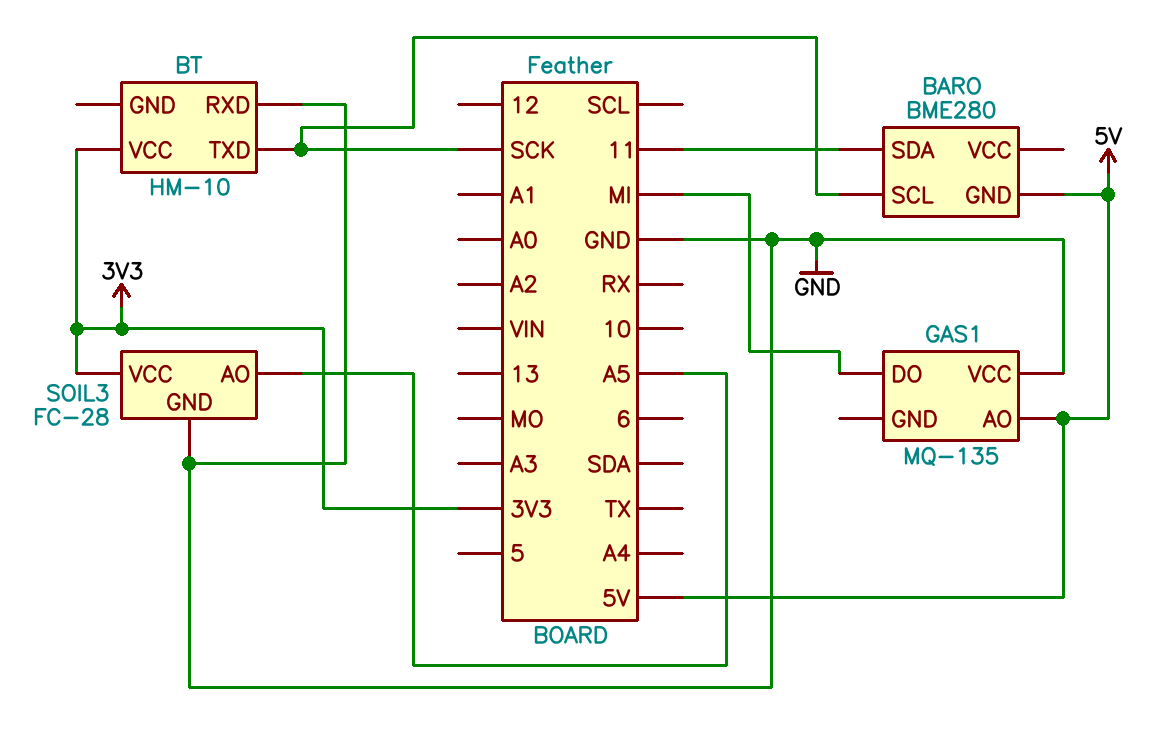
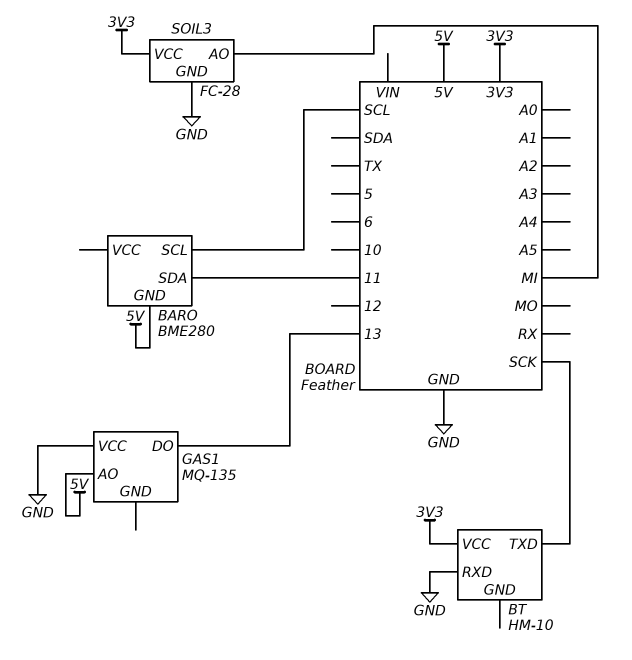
BARO pin SCL: SCK -> SCL
GAS1 pin DO: MI -> 13
SOIL3 pin AO: A5 -> MI

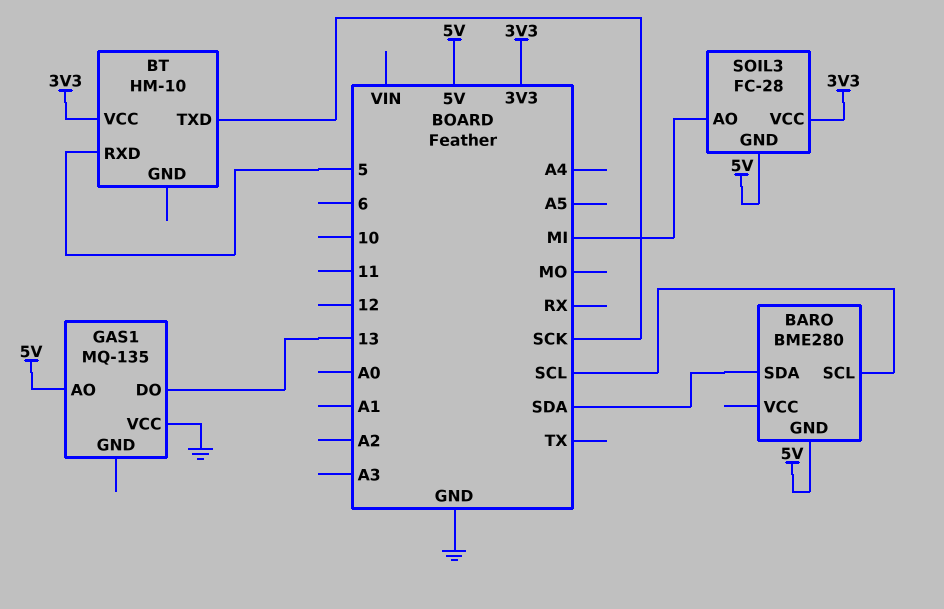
BARO pin SDA: 11 -> SDA
BT pin RXD: GND -> 5
SOIL3 pin GND: GND -> 5V

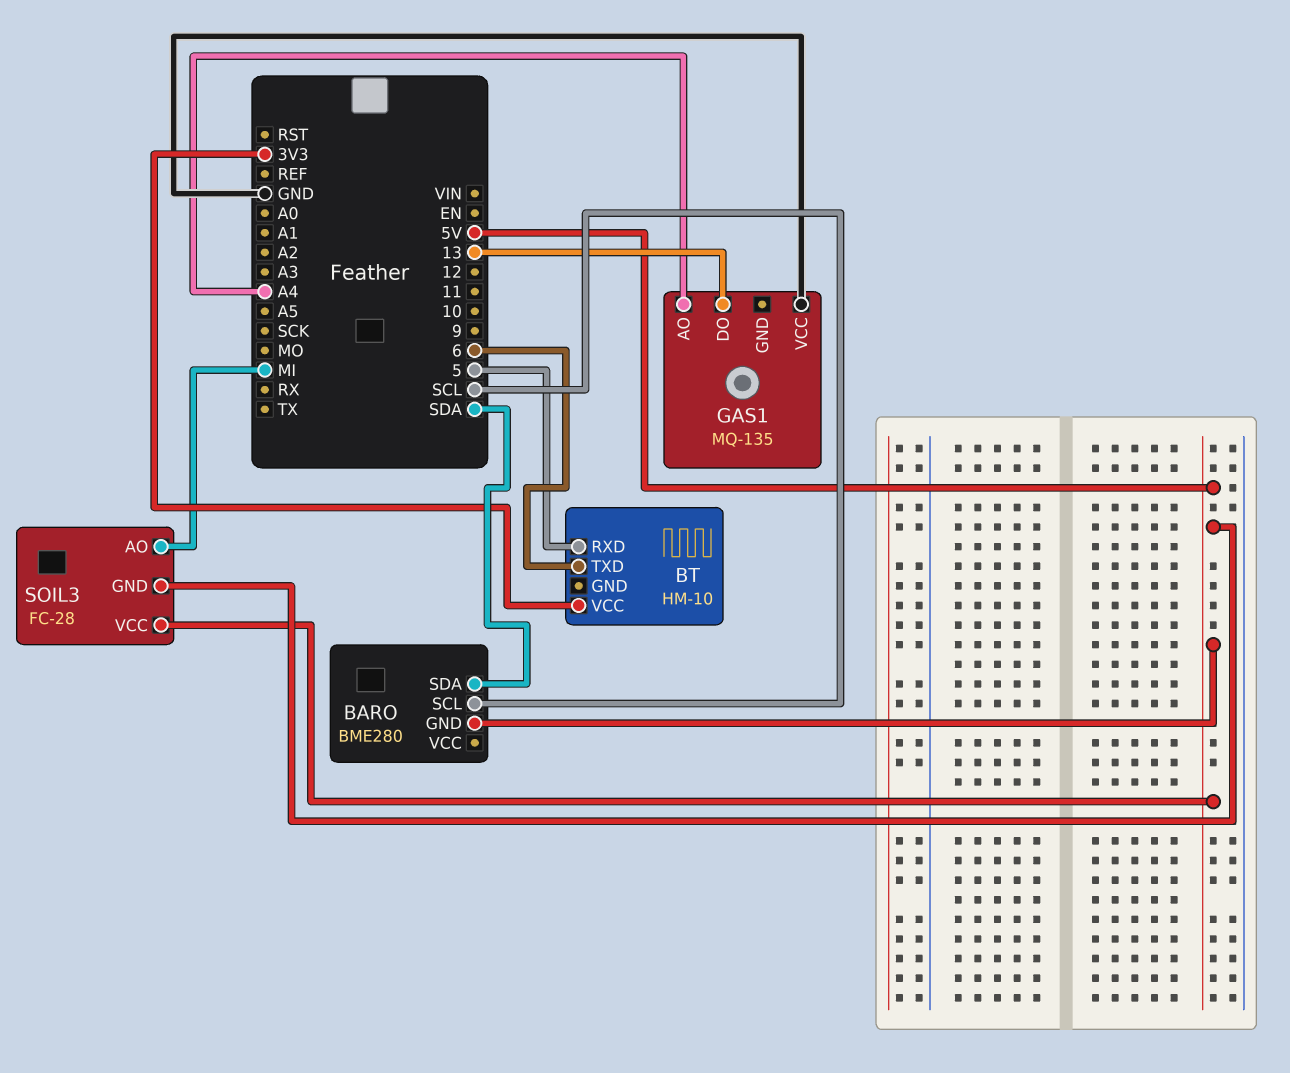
BT pin TXD: SCK -> 6
GAS1 pin AO: 5V -> A4
SOIL3 pin VCC: 3V3 -> 5V

